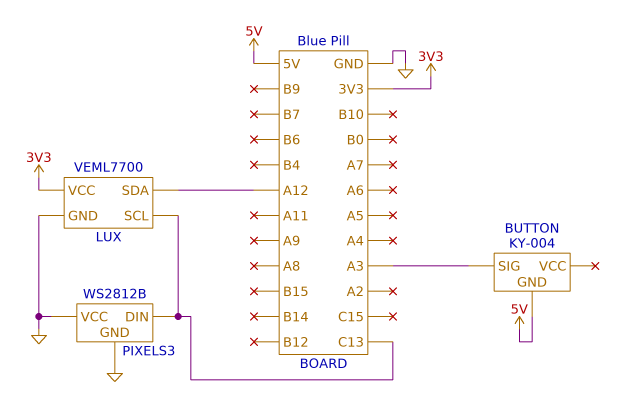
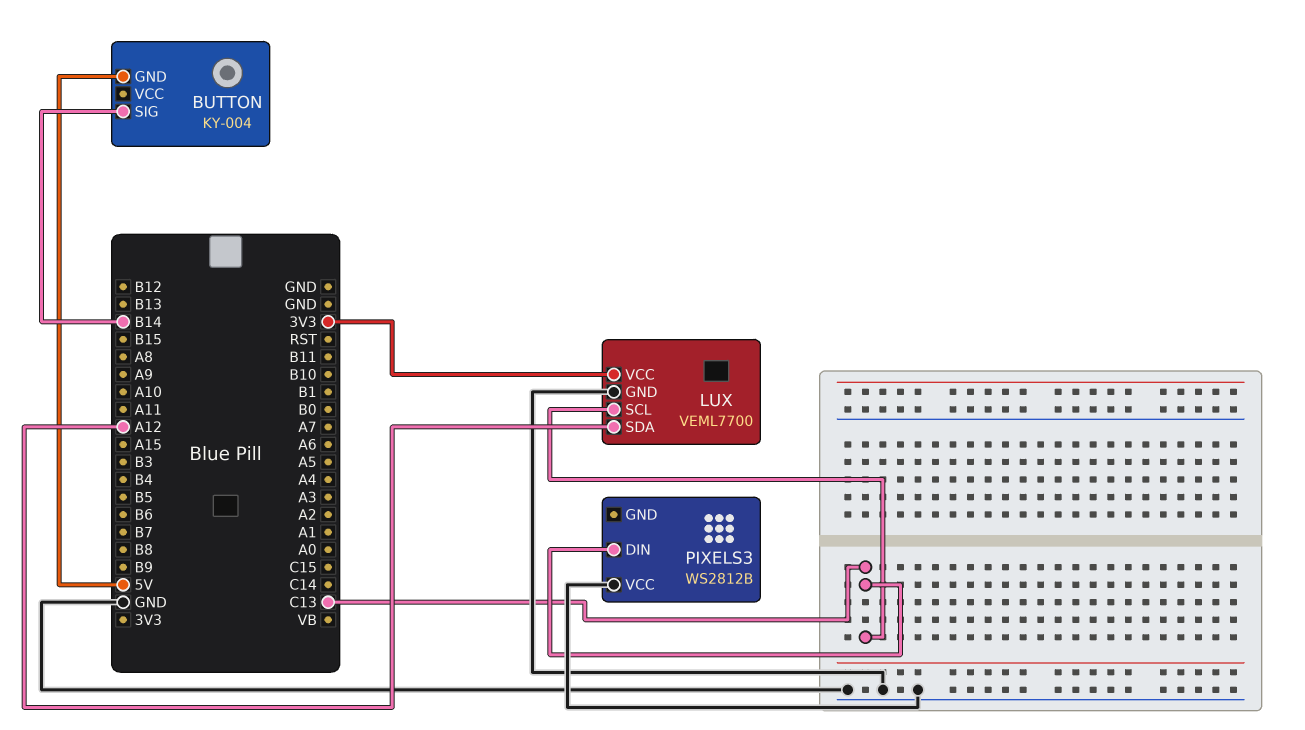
BUTTON pin SIG: A3 -> B14
PIXELS3 pin GND: GND -> none

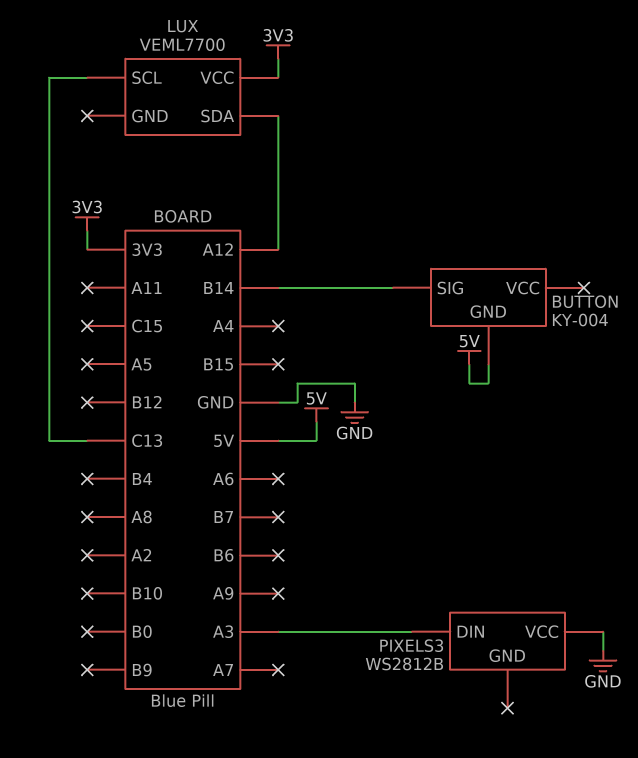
LUX pin GND: GND -> none
PIXELS3 pin DIN: C13 -> A3

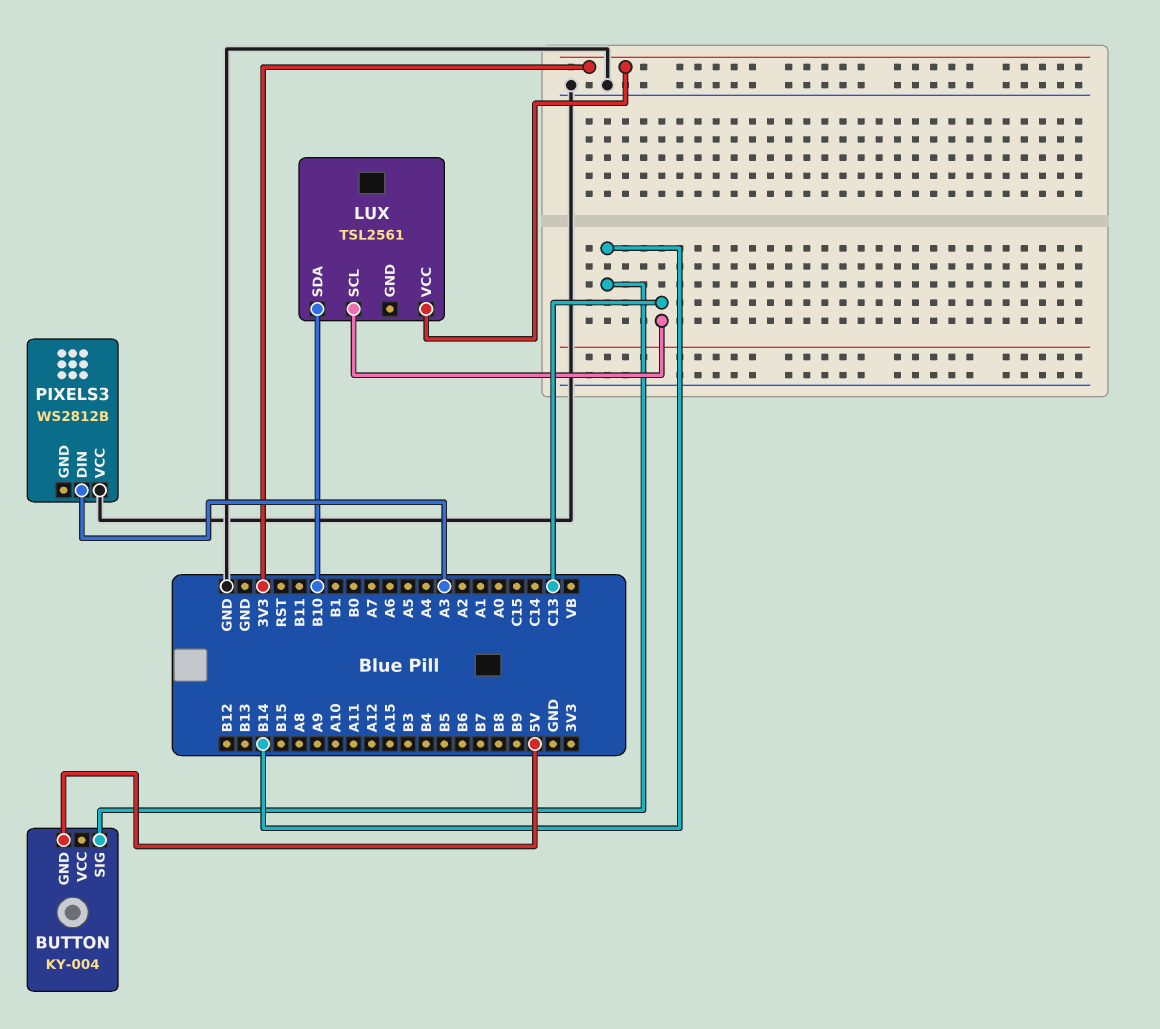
LUX: VEML7700 -> TSL2561
LUX pin SDA: A12 -> B10

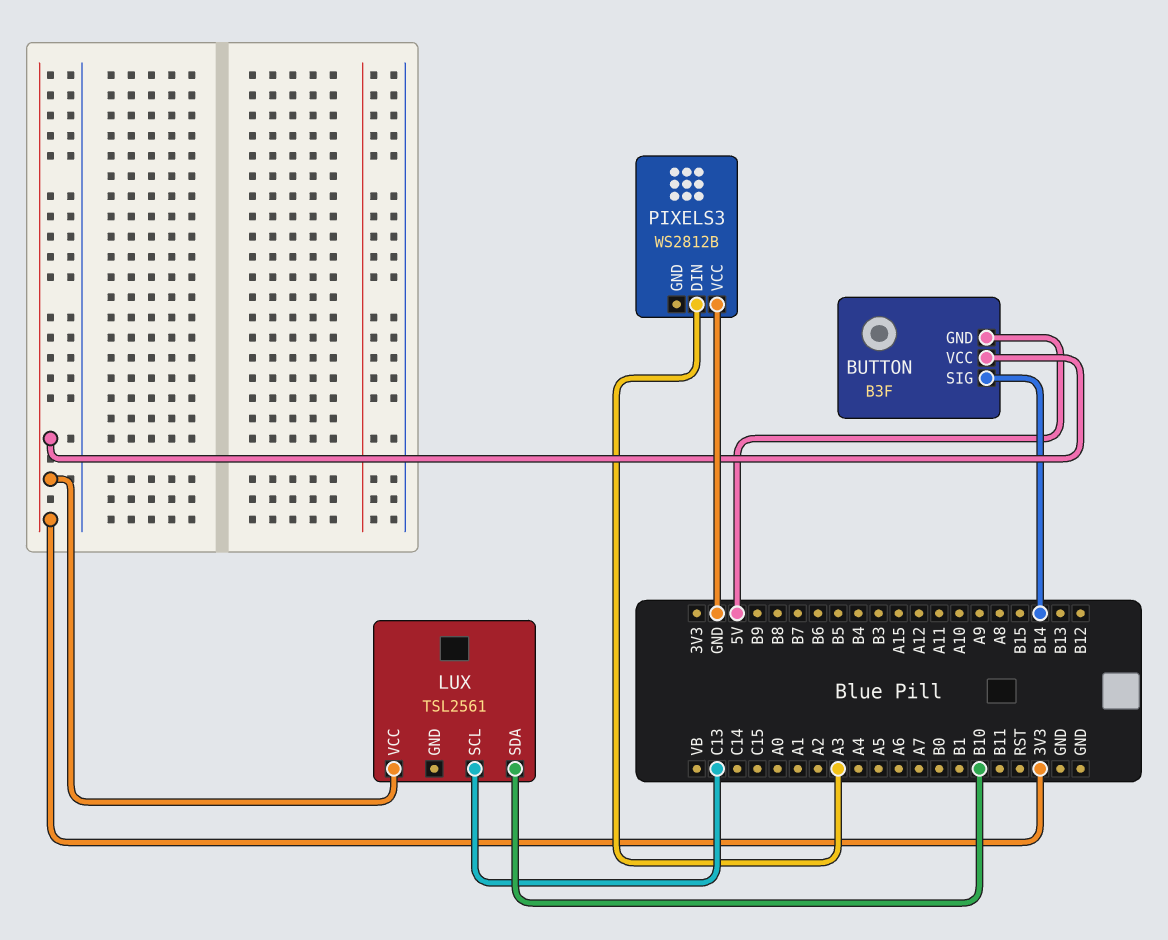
BUTTON: KY-004 -> B3F
BUTTON pin VCC: none -> 3V3

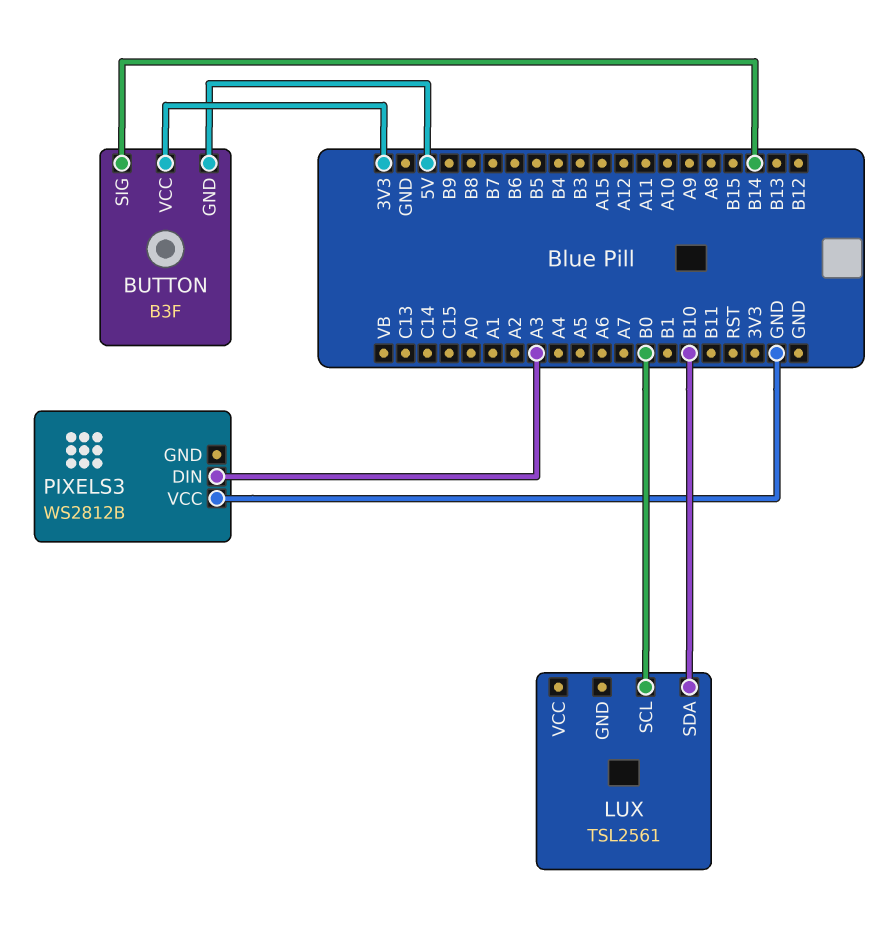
LUX pin SCL: C13 -> B0
LUX pin VCC: 3V3 -> none

